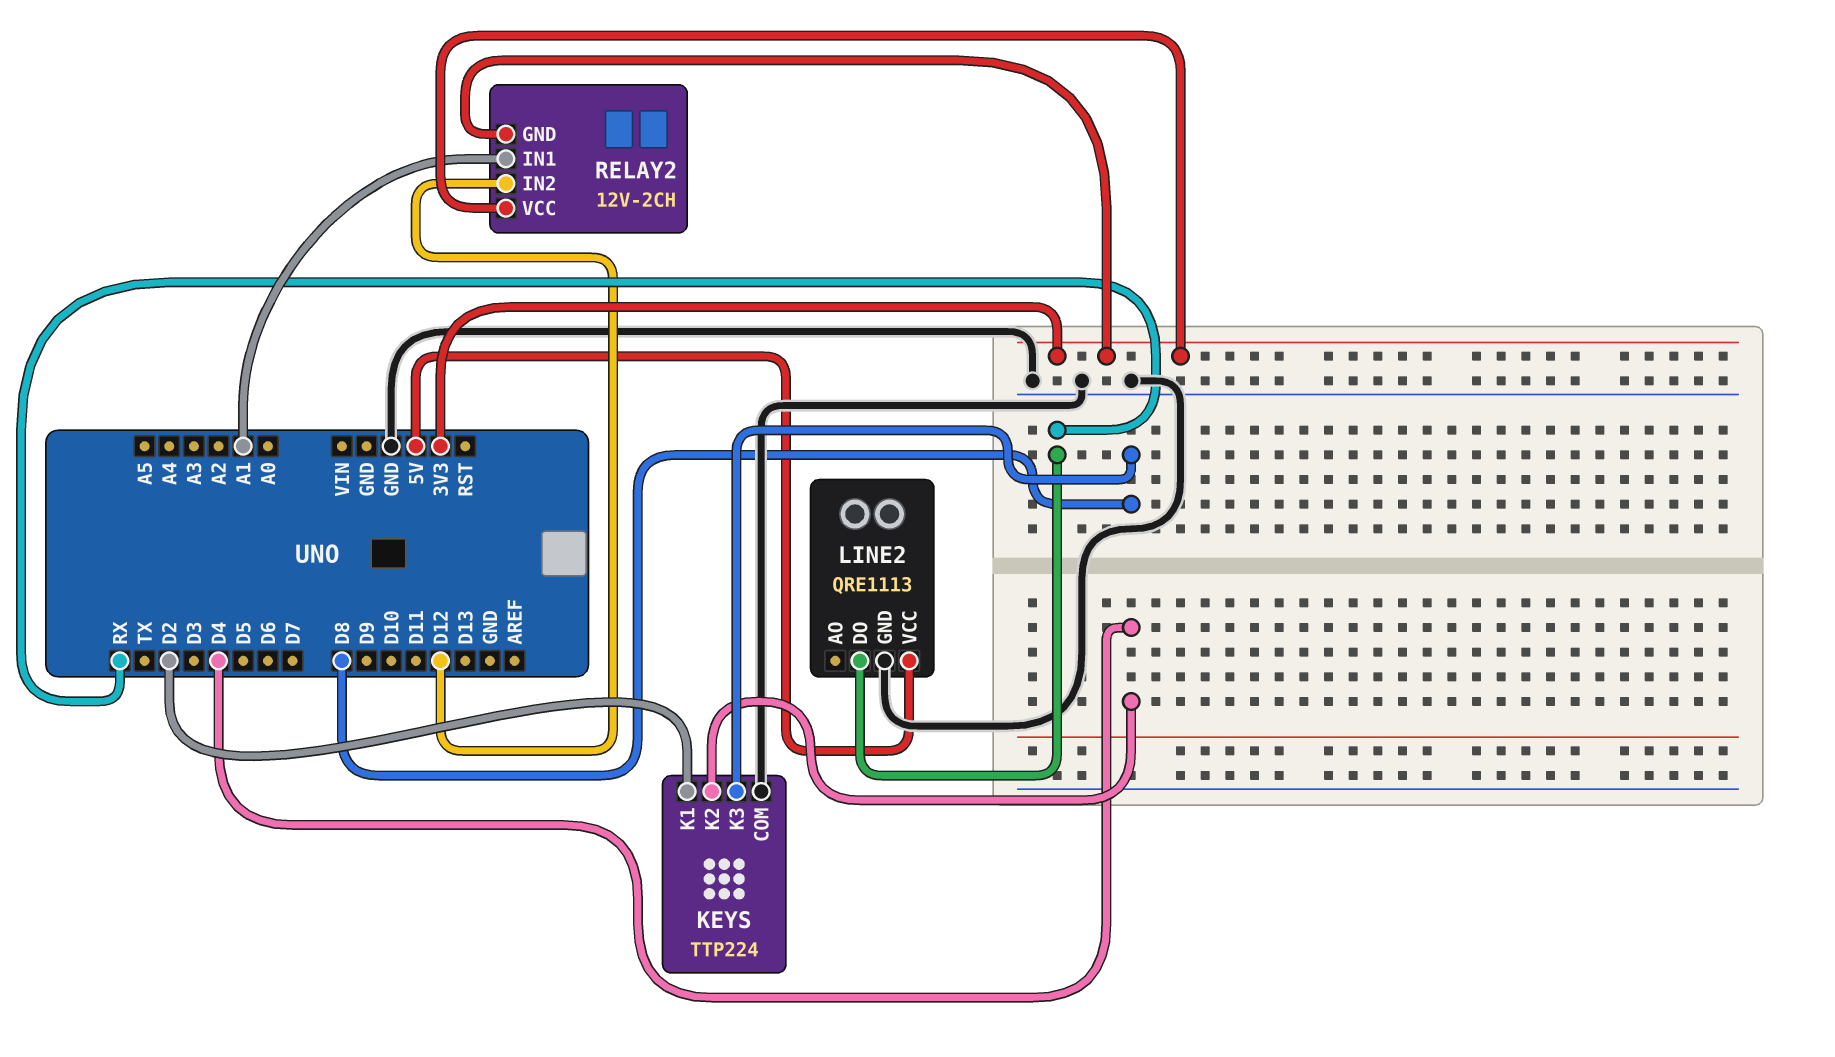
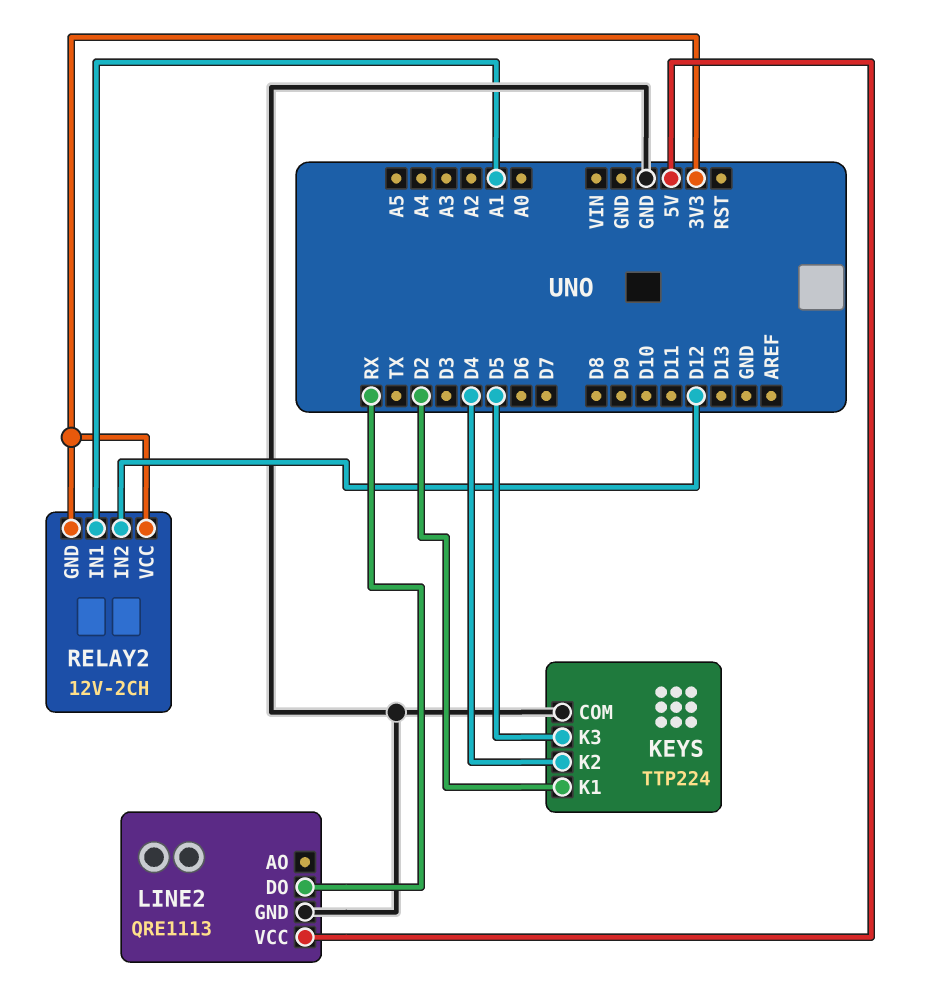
KEYS pin K3: D8 -> D5

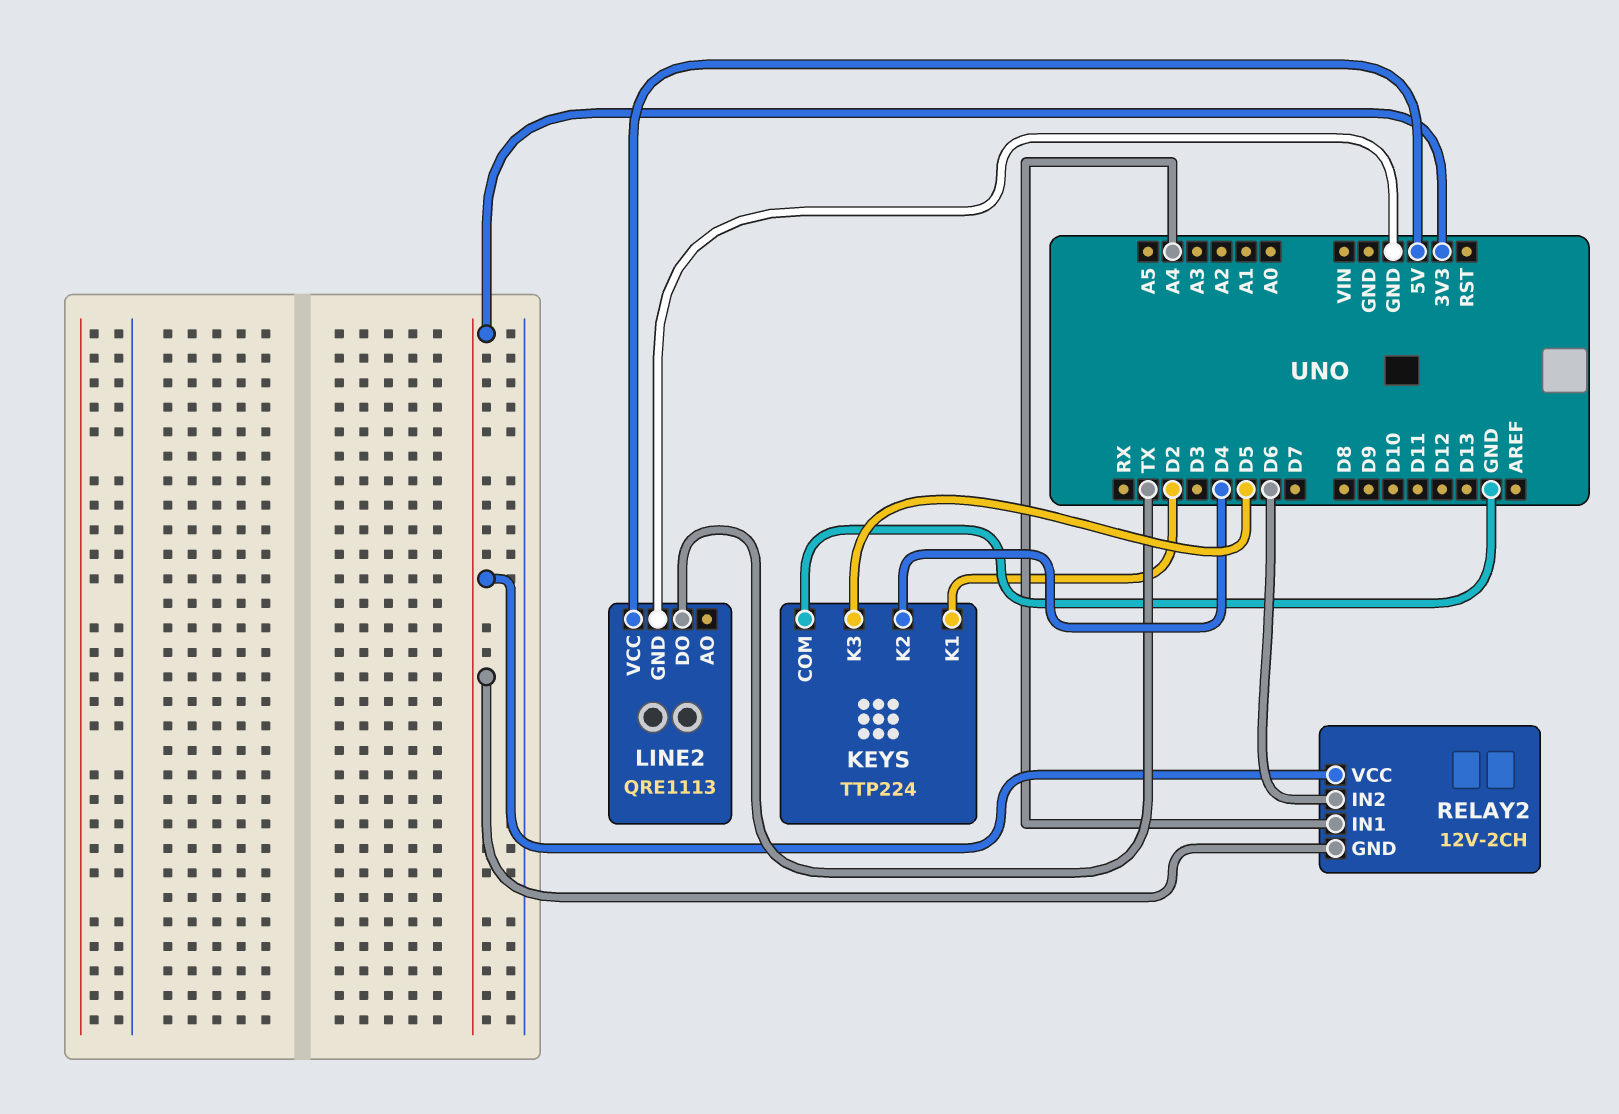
LINE2 pin DO: RX -> TX
RELAY2 pin IN1: A1 -> A4
RELAY2 pin IN2: D12 -> D6

